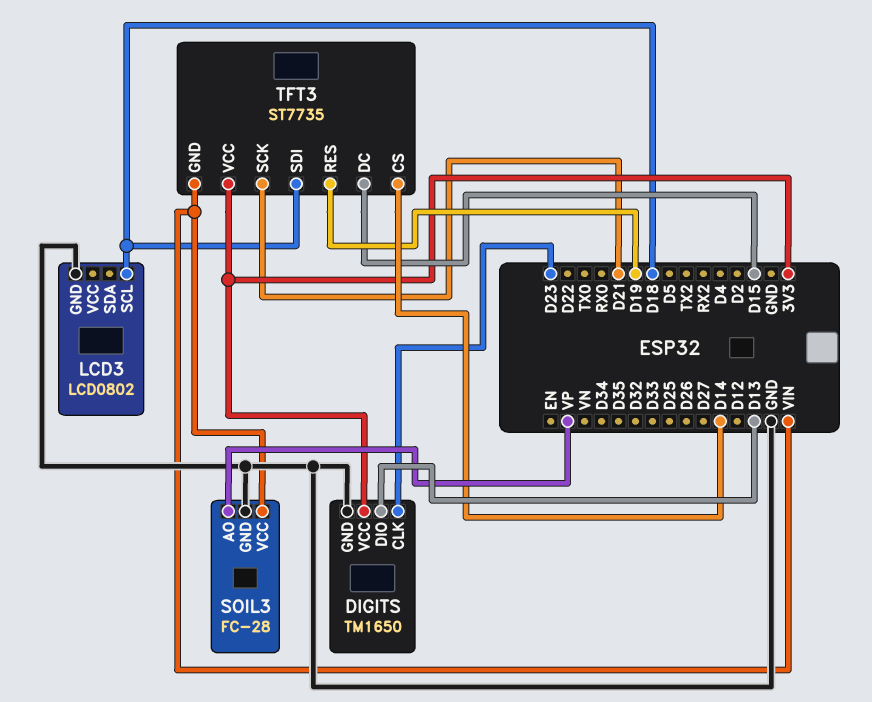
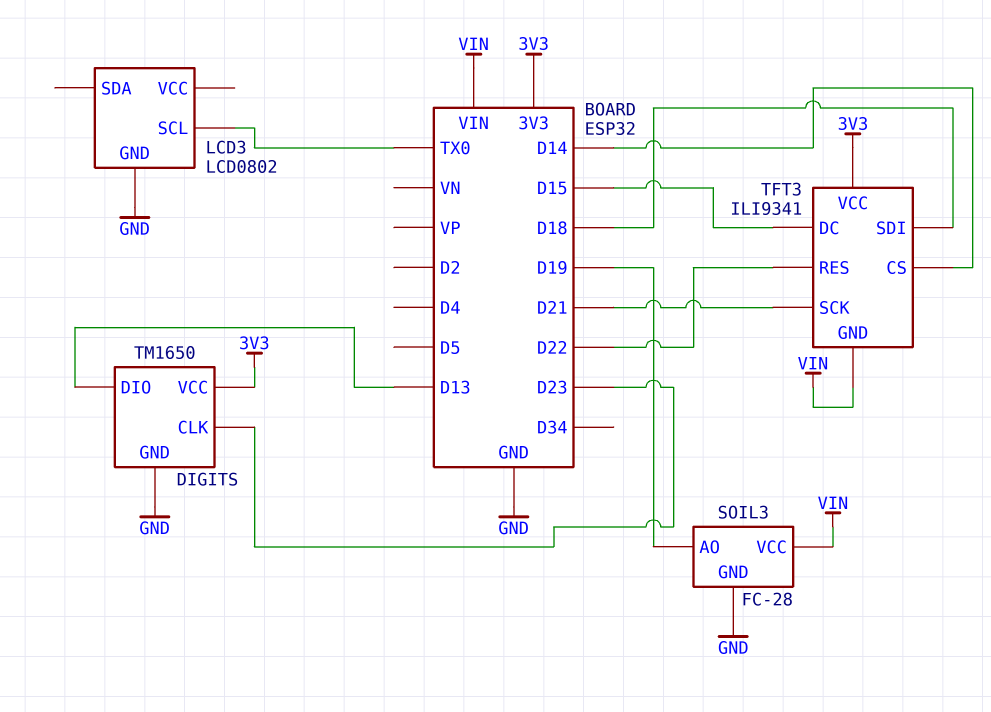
LCD3 pin SCL: D18 -> TX0
SOIL3 pin AO: VP -> D19
TFT3: ST7735 -> ILI9341
TFT3 pin RES: D19 -> D22

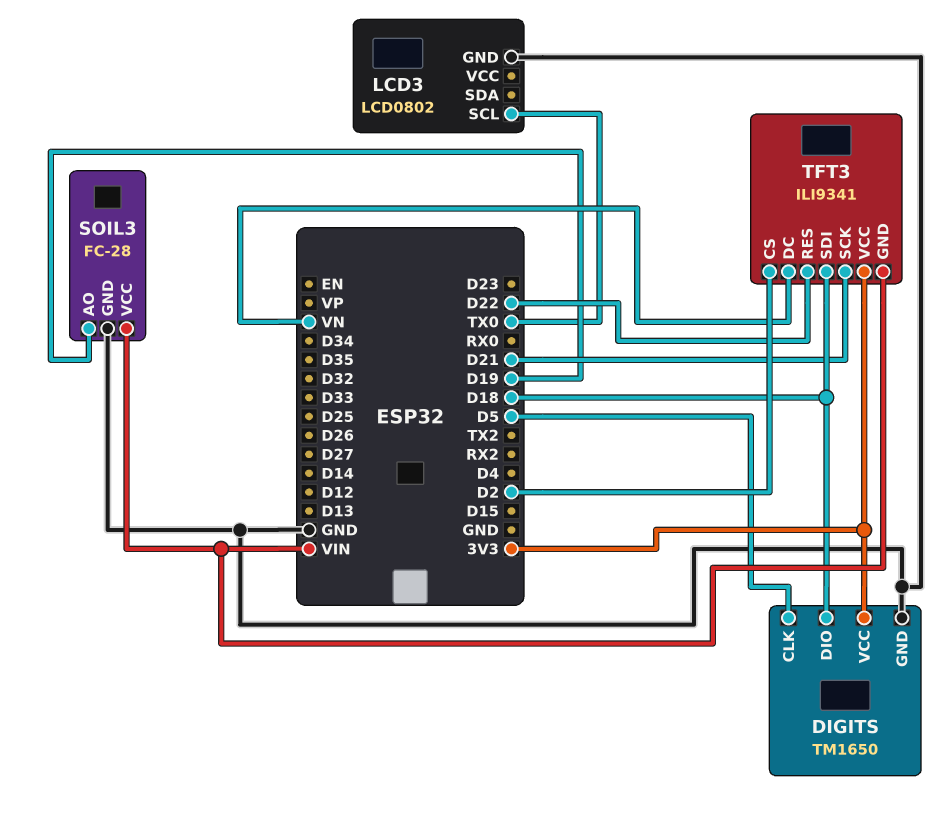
DIGITS pin CLK: D23 -> D5
DIGITS pin DIO: D13 -> D18
TFT3 pin CS: D14 -> D2
TFT3 pin DC: D15 -> VN

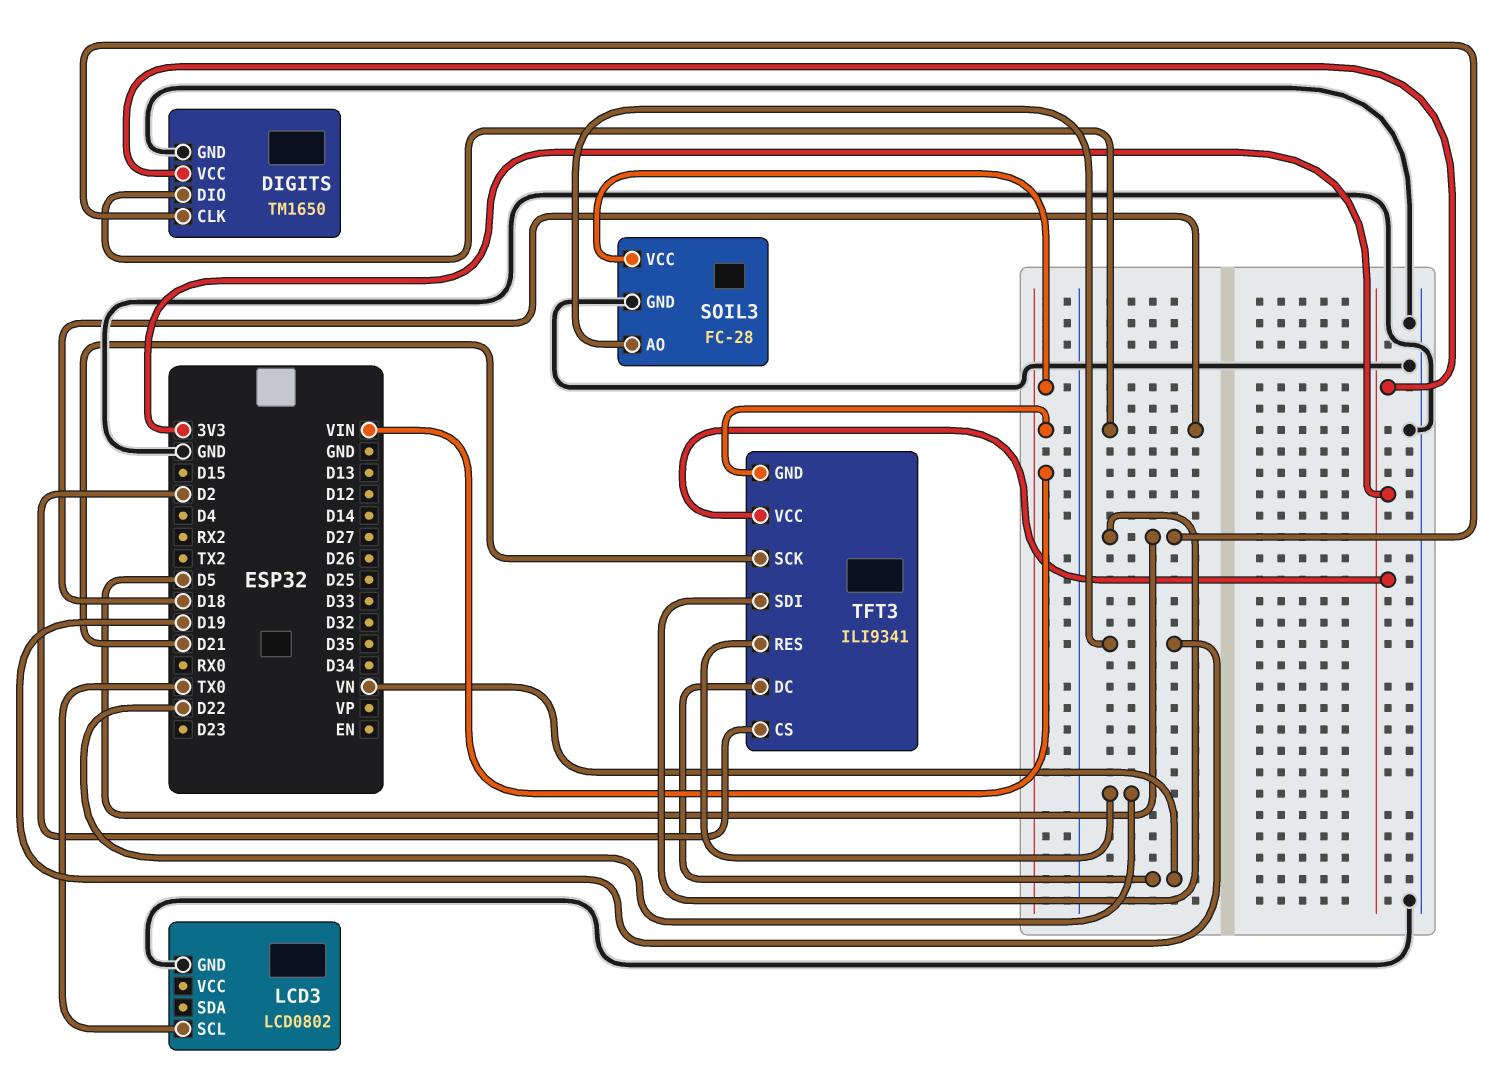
TFT3 pin SDI: D18 -> D5

